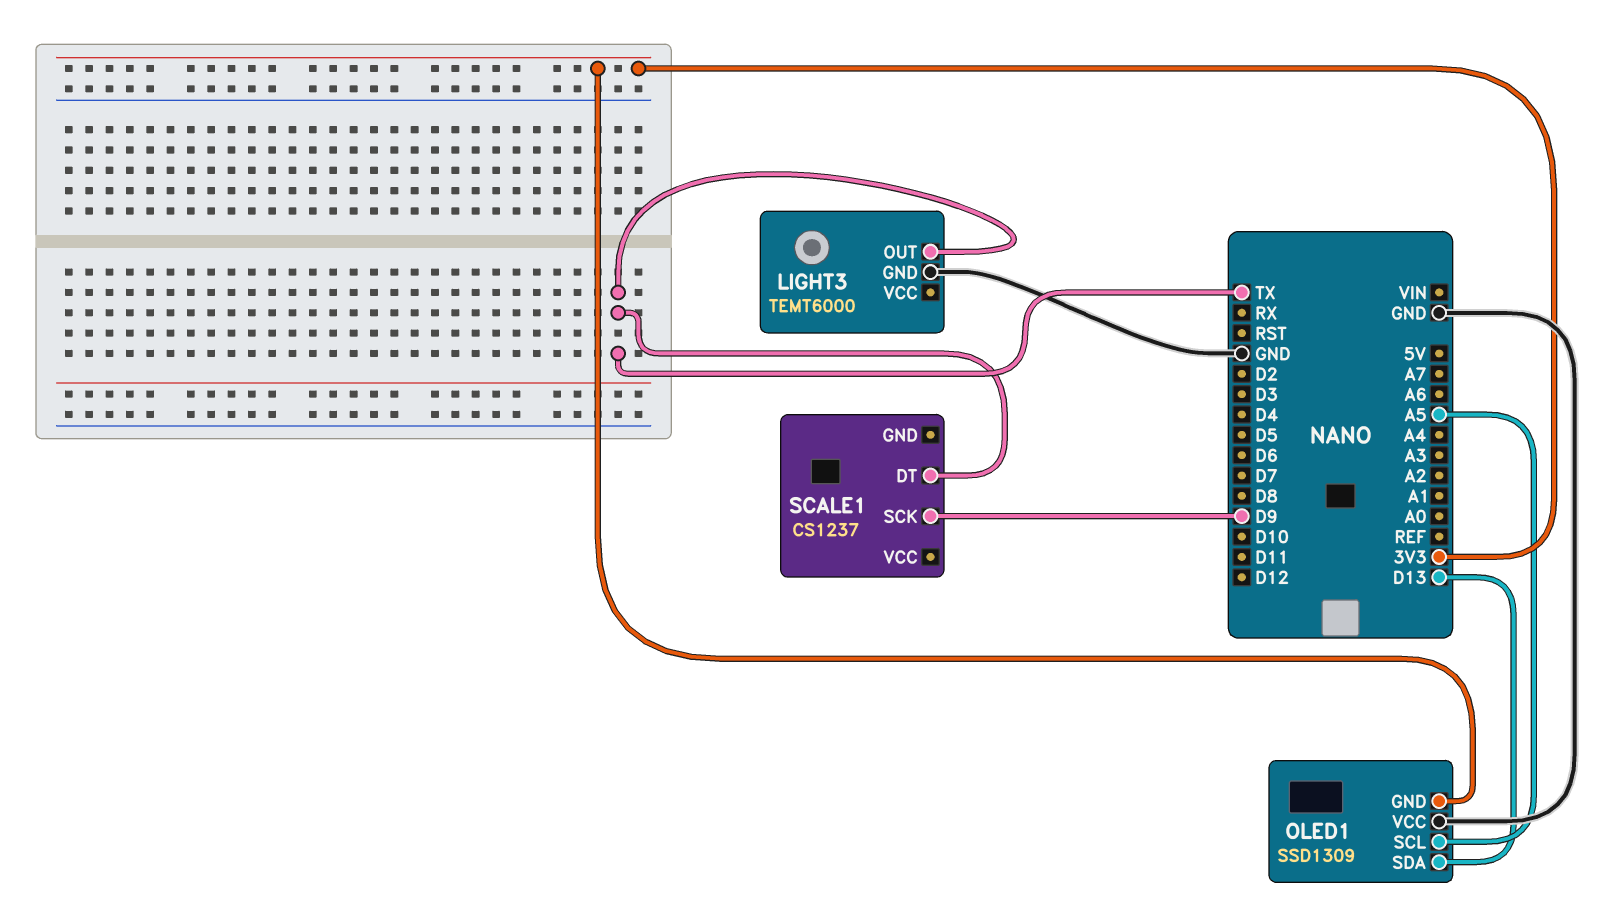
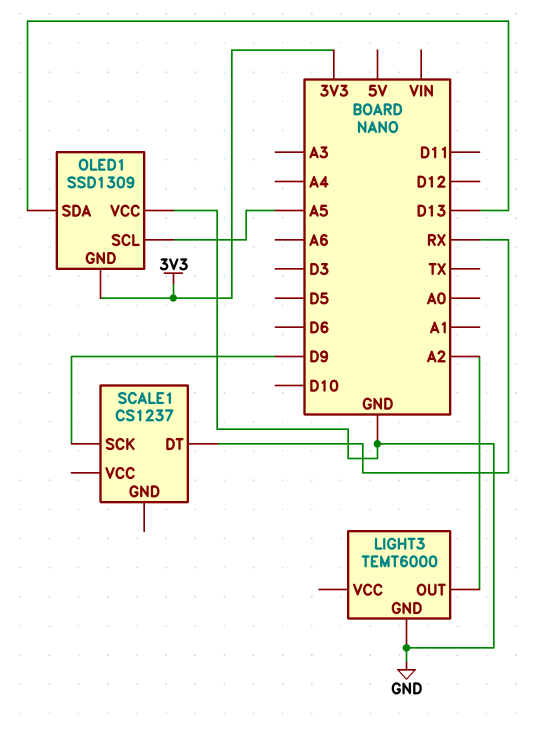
LIGHT3 pin OUT: TX -> A2
SCALE1 pin DT: TX -> RX

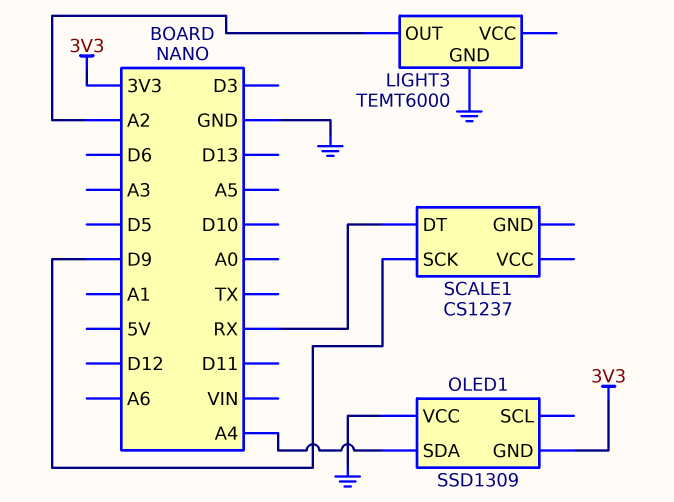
OLED1 pin SCL: A5 -> none
OLED1 pin SDA: D13 -> A4

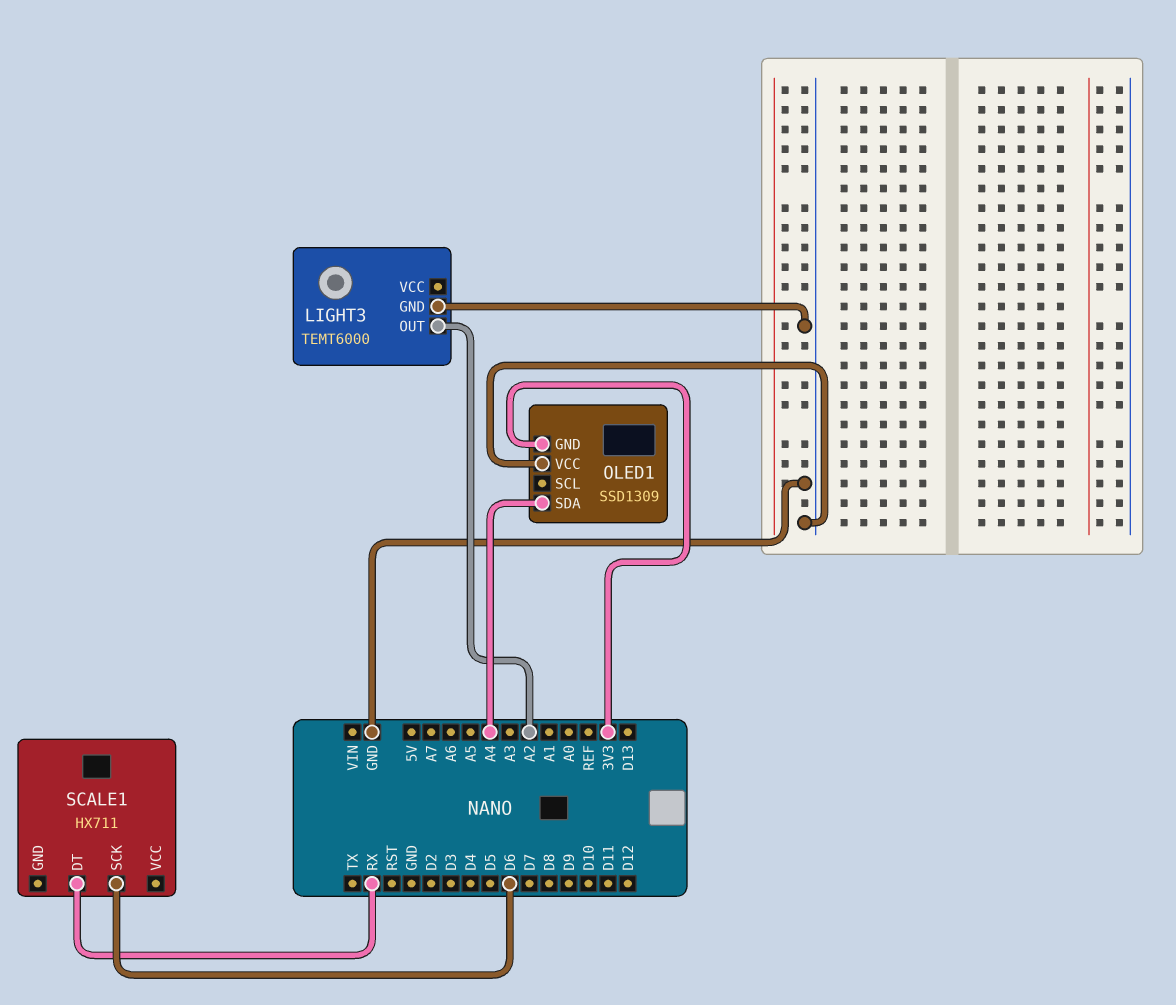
SCALE1: CS1237 -> HX711
SCALE1 pin SCK: D9 -> D6

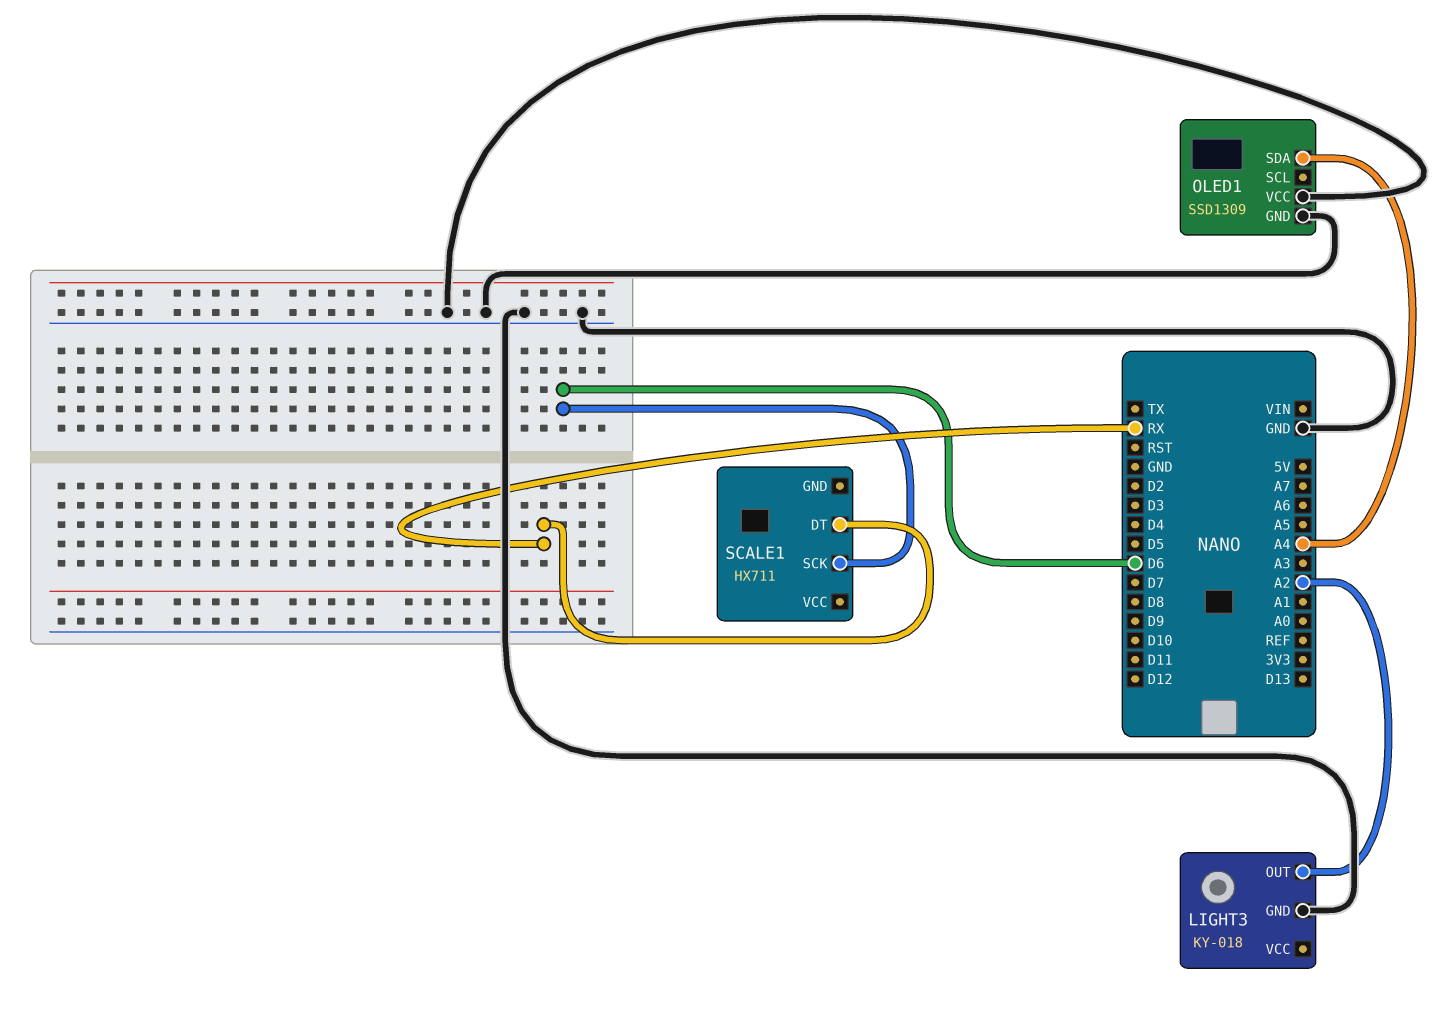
LIGHT3: TEMT6000 -> KY-018
OLED1 pin GND: 3V3 -> GND

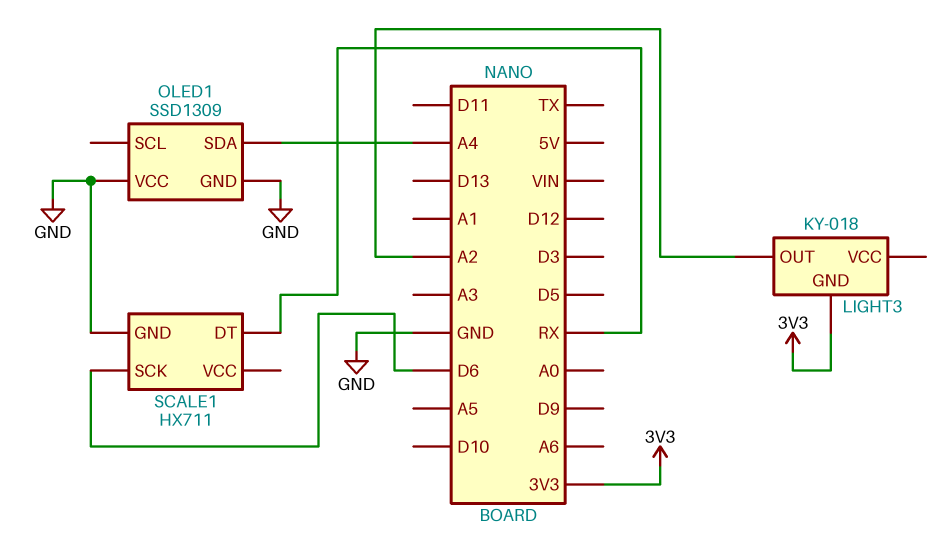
LIGHT3 pin GND: GND -> 3V3
SCALE1 pin GND: none -> GND

